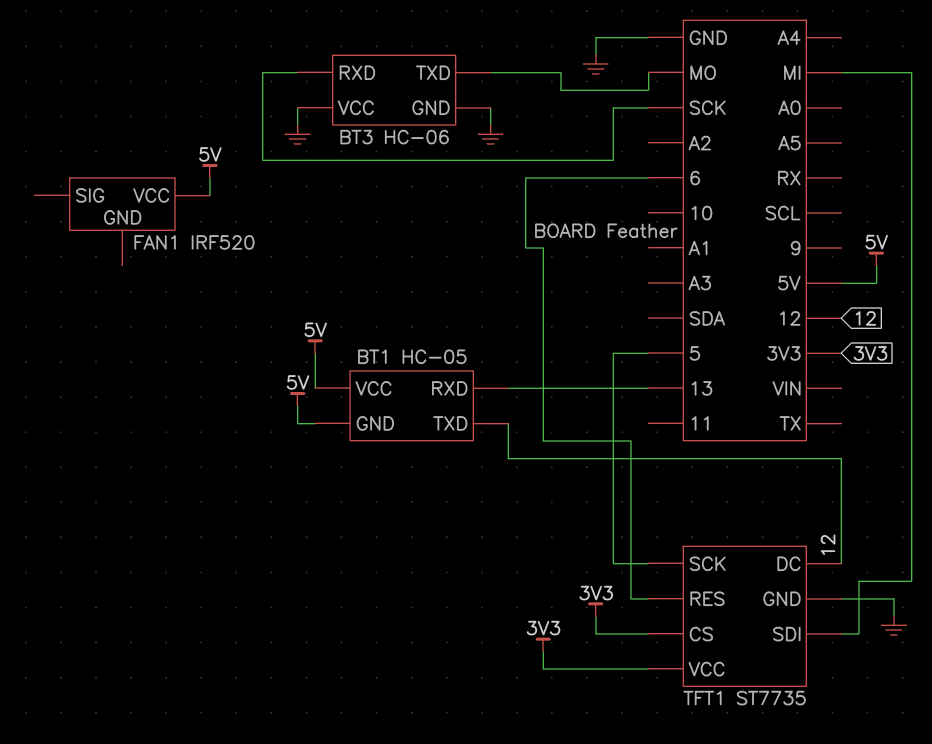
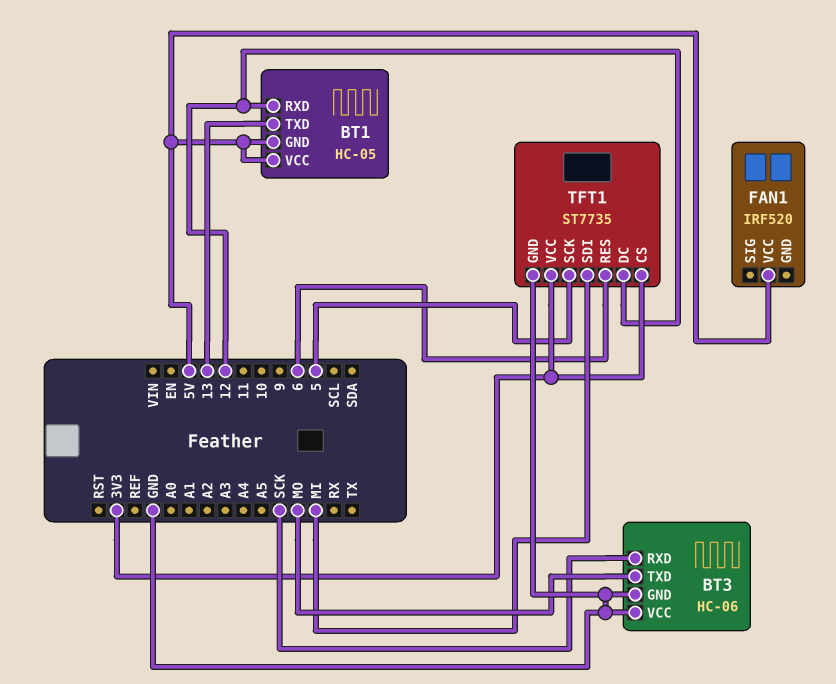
BT1 pin RXD: 13 -> 12
BT1 pin TXD: 12 -> 13

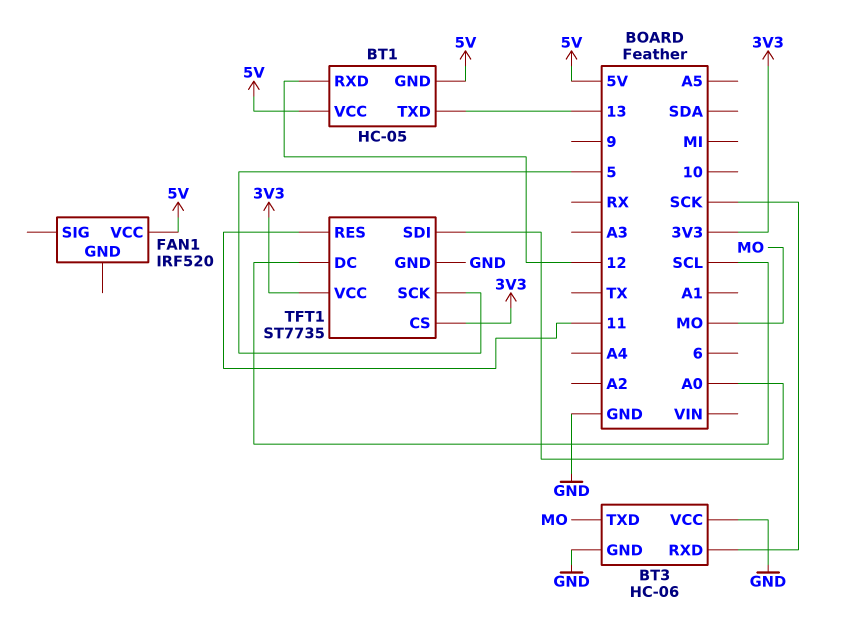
TFT1 pin DC: 12 -> SCL
TFT1 pin RES: 6 -> 11
TFT1 pin SDI: MI -> A0

